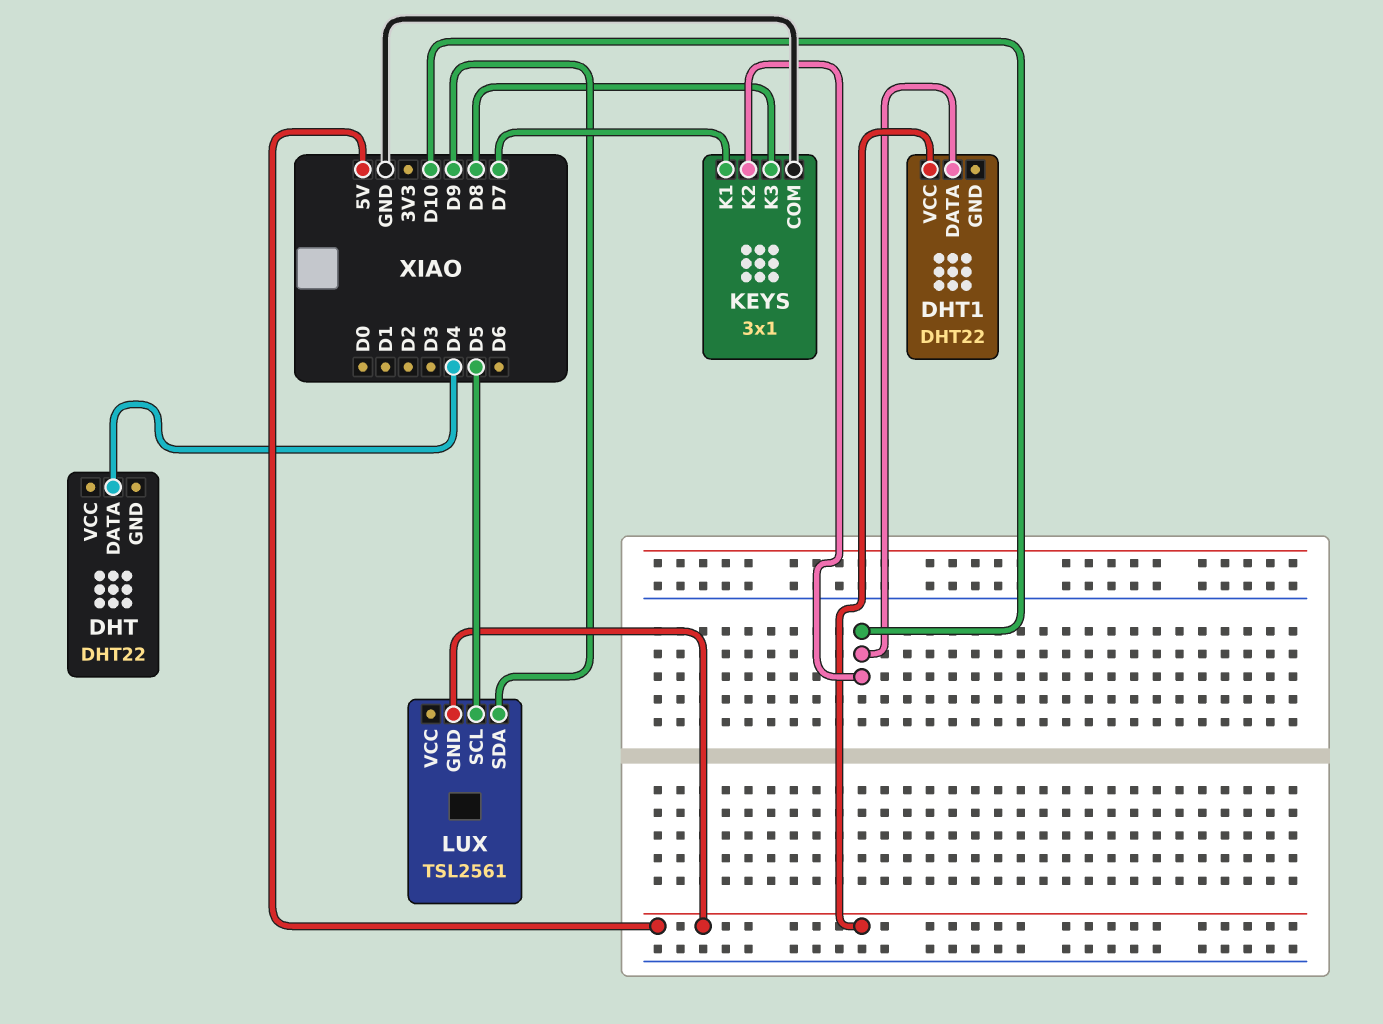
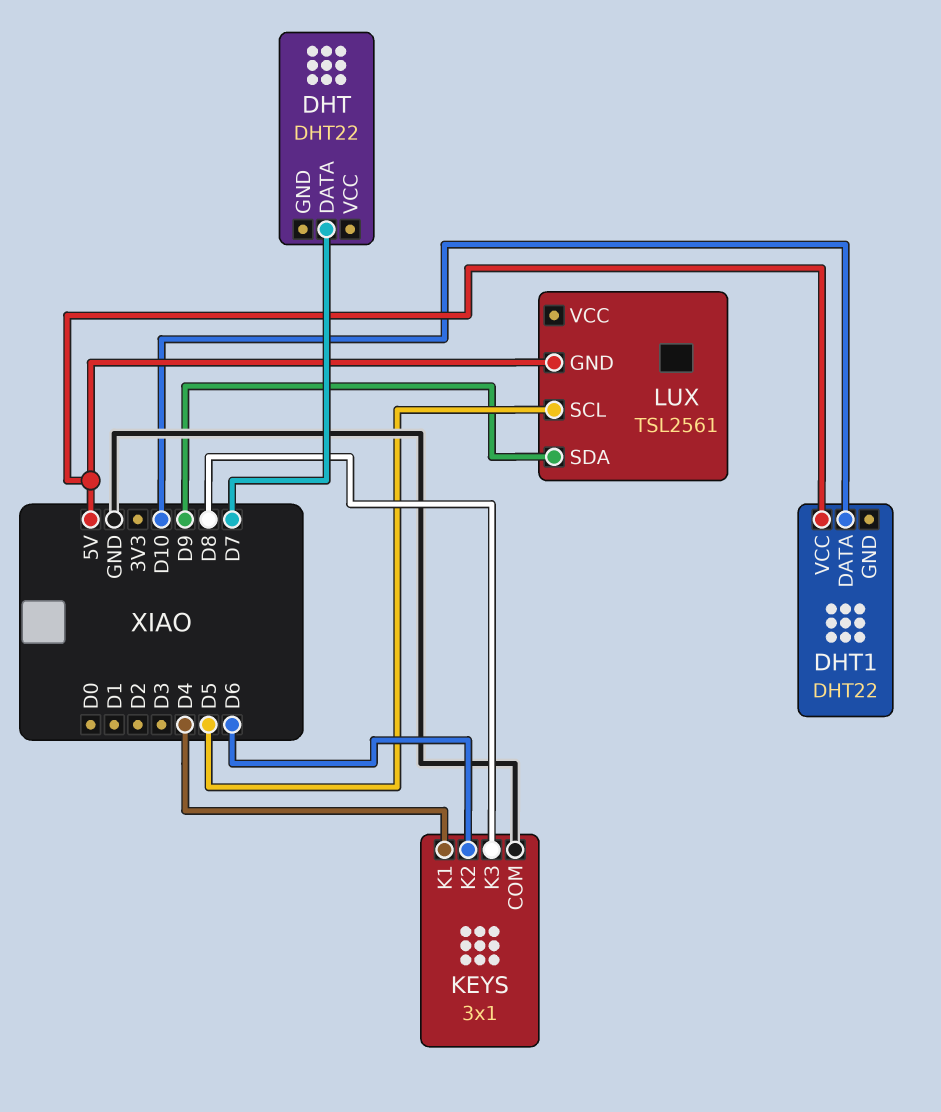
DHT pin DATA: D4 -> D7
KEYS pin K1: D7 -> D4
KEYS pin K2: D10 -> D6

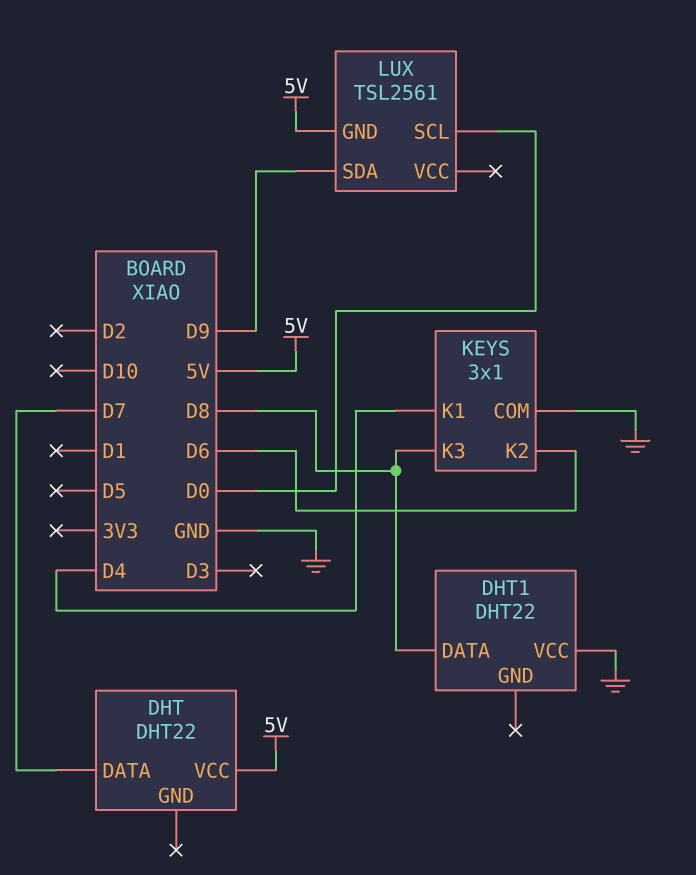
DHT pin VCC: none -> 5V
DHT1 pin DATA: D10 -> D8
DHT1 pin VCC: 5V -> GND
LUX pin SCL: D5 -> D0

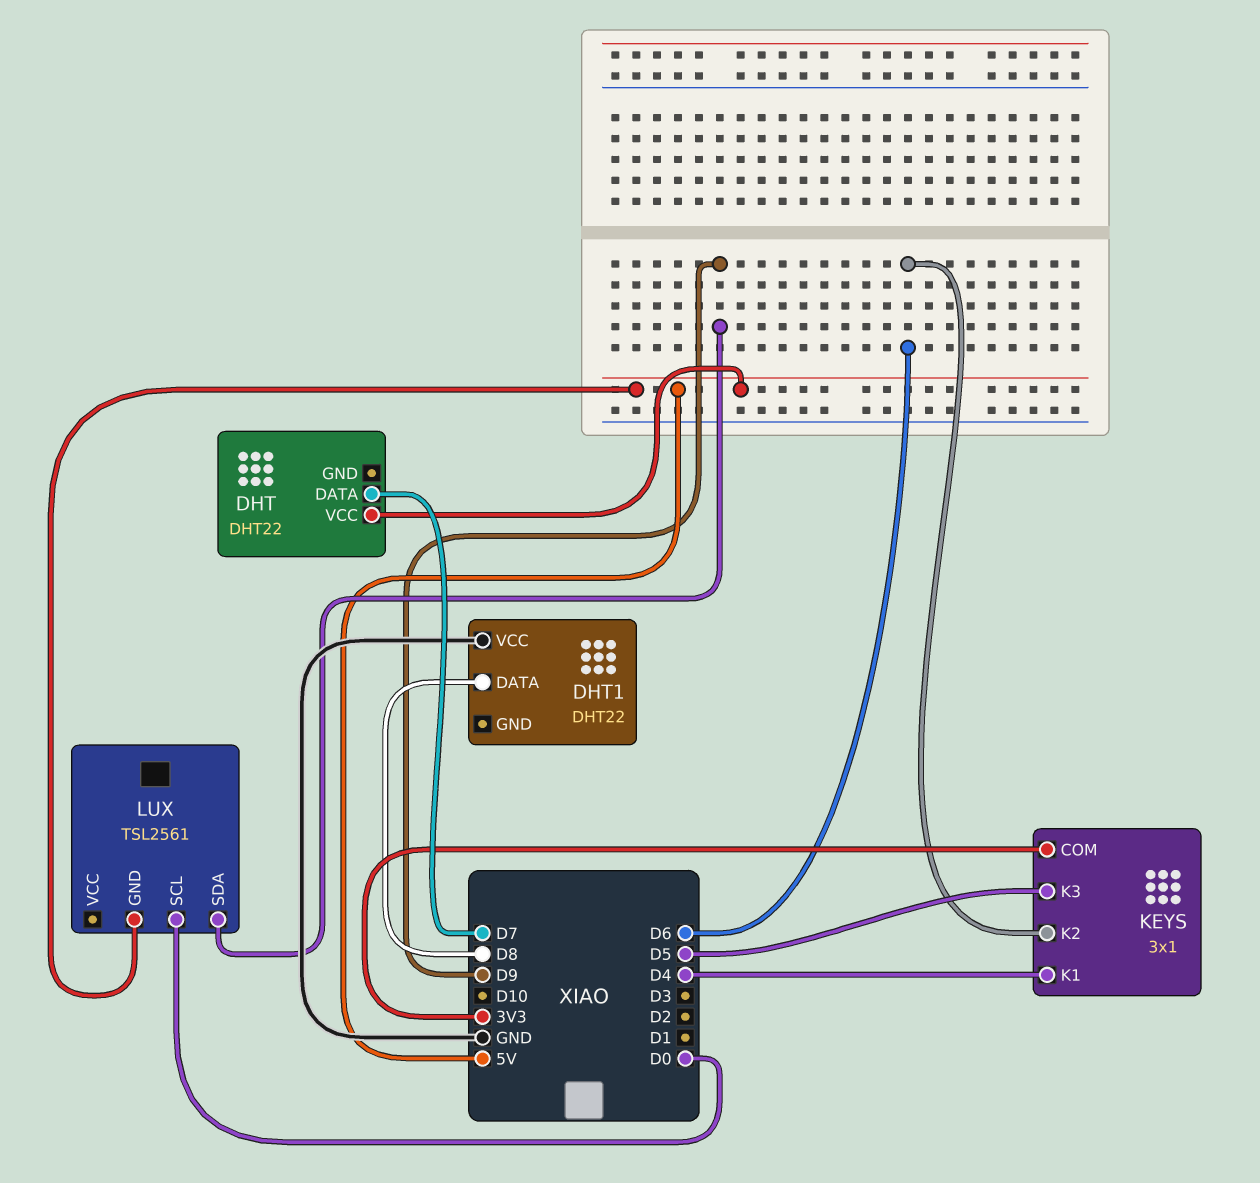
KEYS pin COM: GND -> 3V3
KEYS pin K3: D8 -> D5

